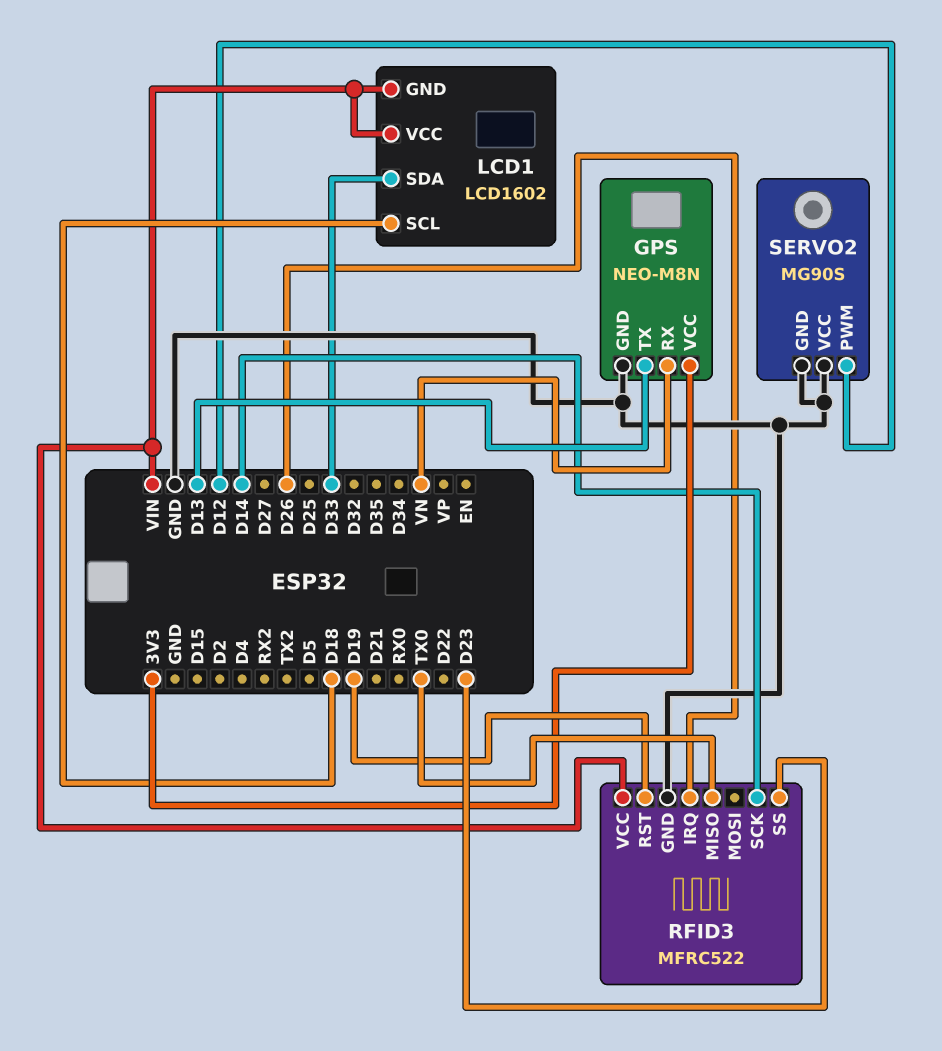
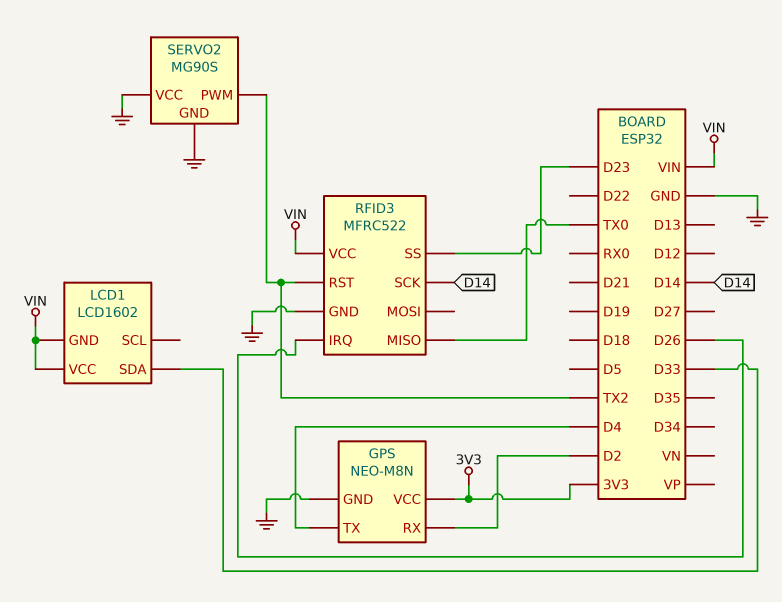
GPS pin RX: VN -> D2
GPS pin TX: D13 -> D4
LCD1 pin SCL: D18 -> none
RFID3 pin RST: D19 -> TX2
SERVO2 pin PWM: D12 -> TX2

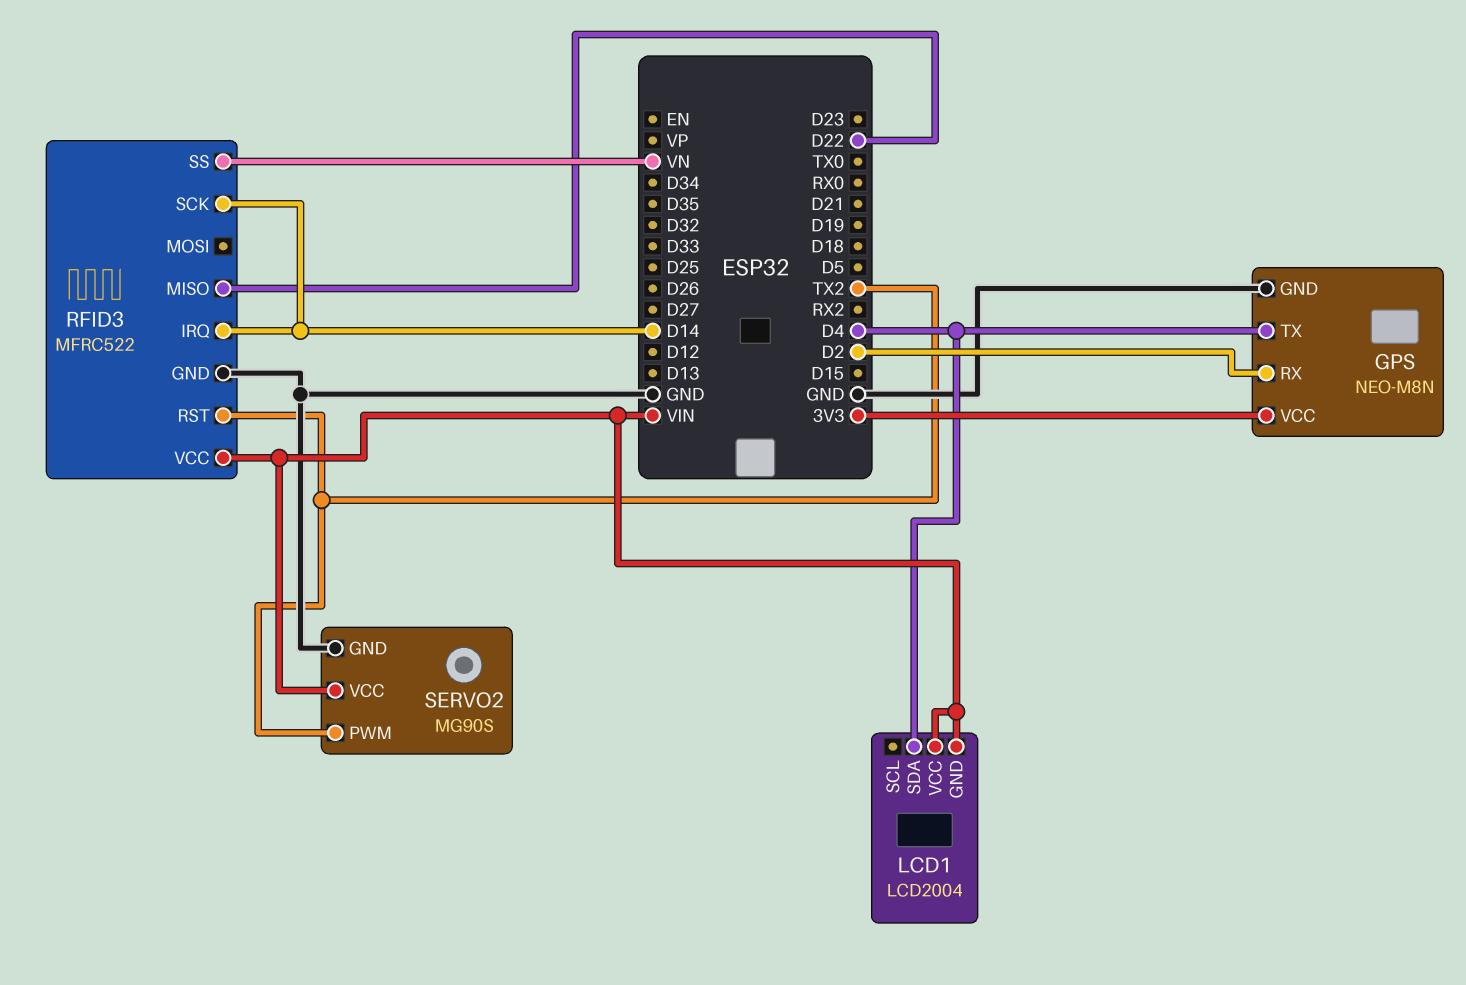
LCD1: LCD1602 -> LCD2004
LCD1 pin SDA: D33 -> D4
RFID3 pin IRQ: D26 -> D14
RFID3 pin MISO: TX0 -> D22
RFID3 pin SS: D23 -> VN
SERVO2 pin VCC: GND -> VIN

